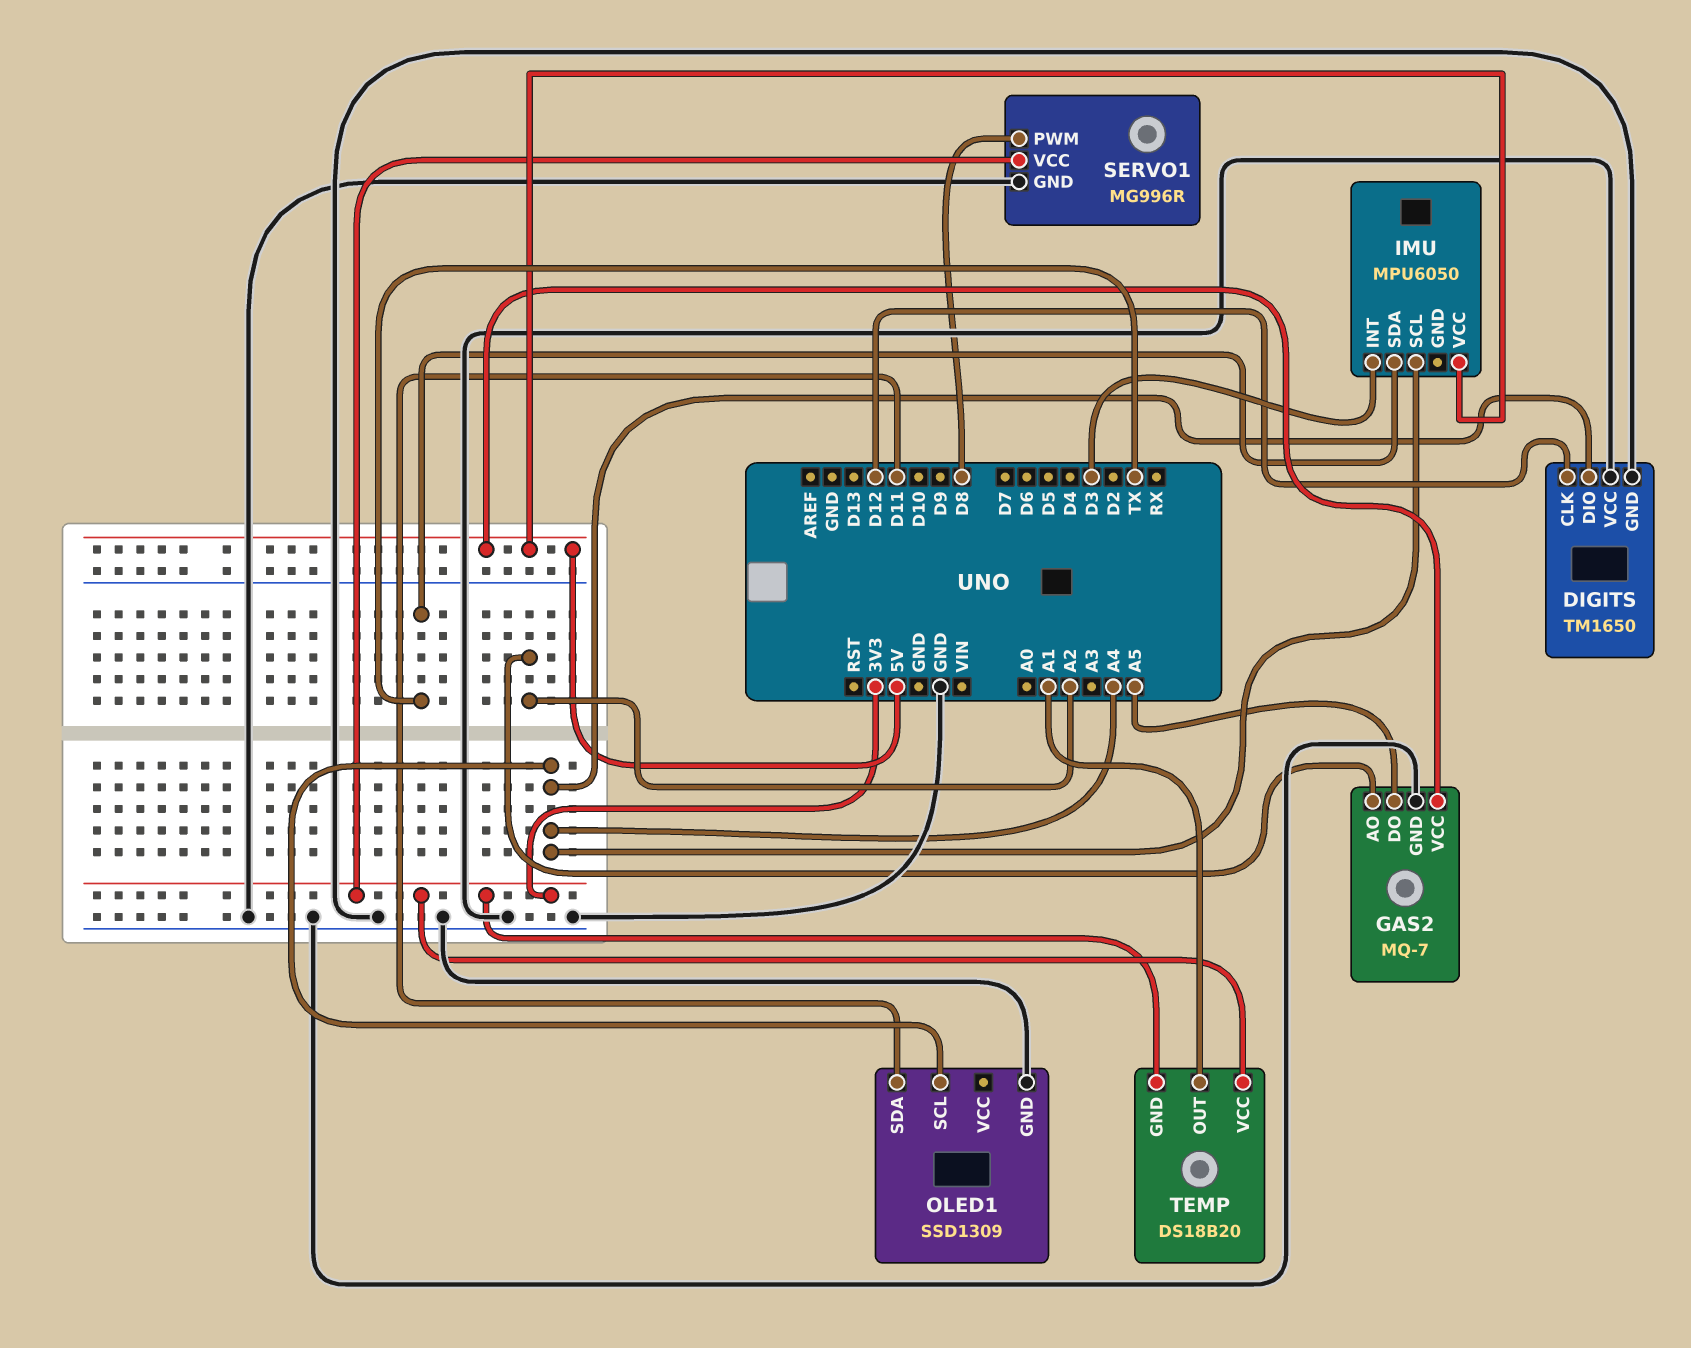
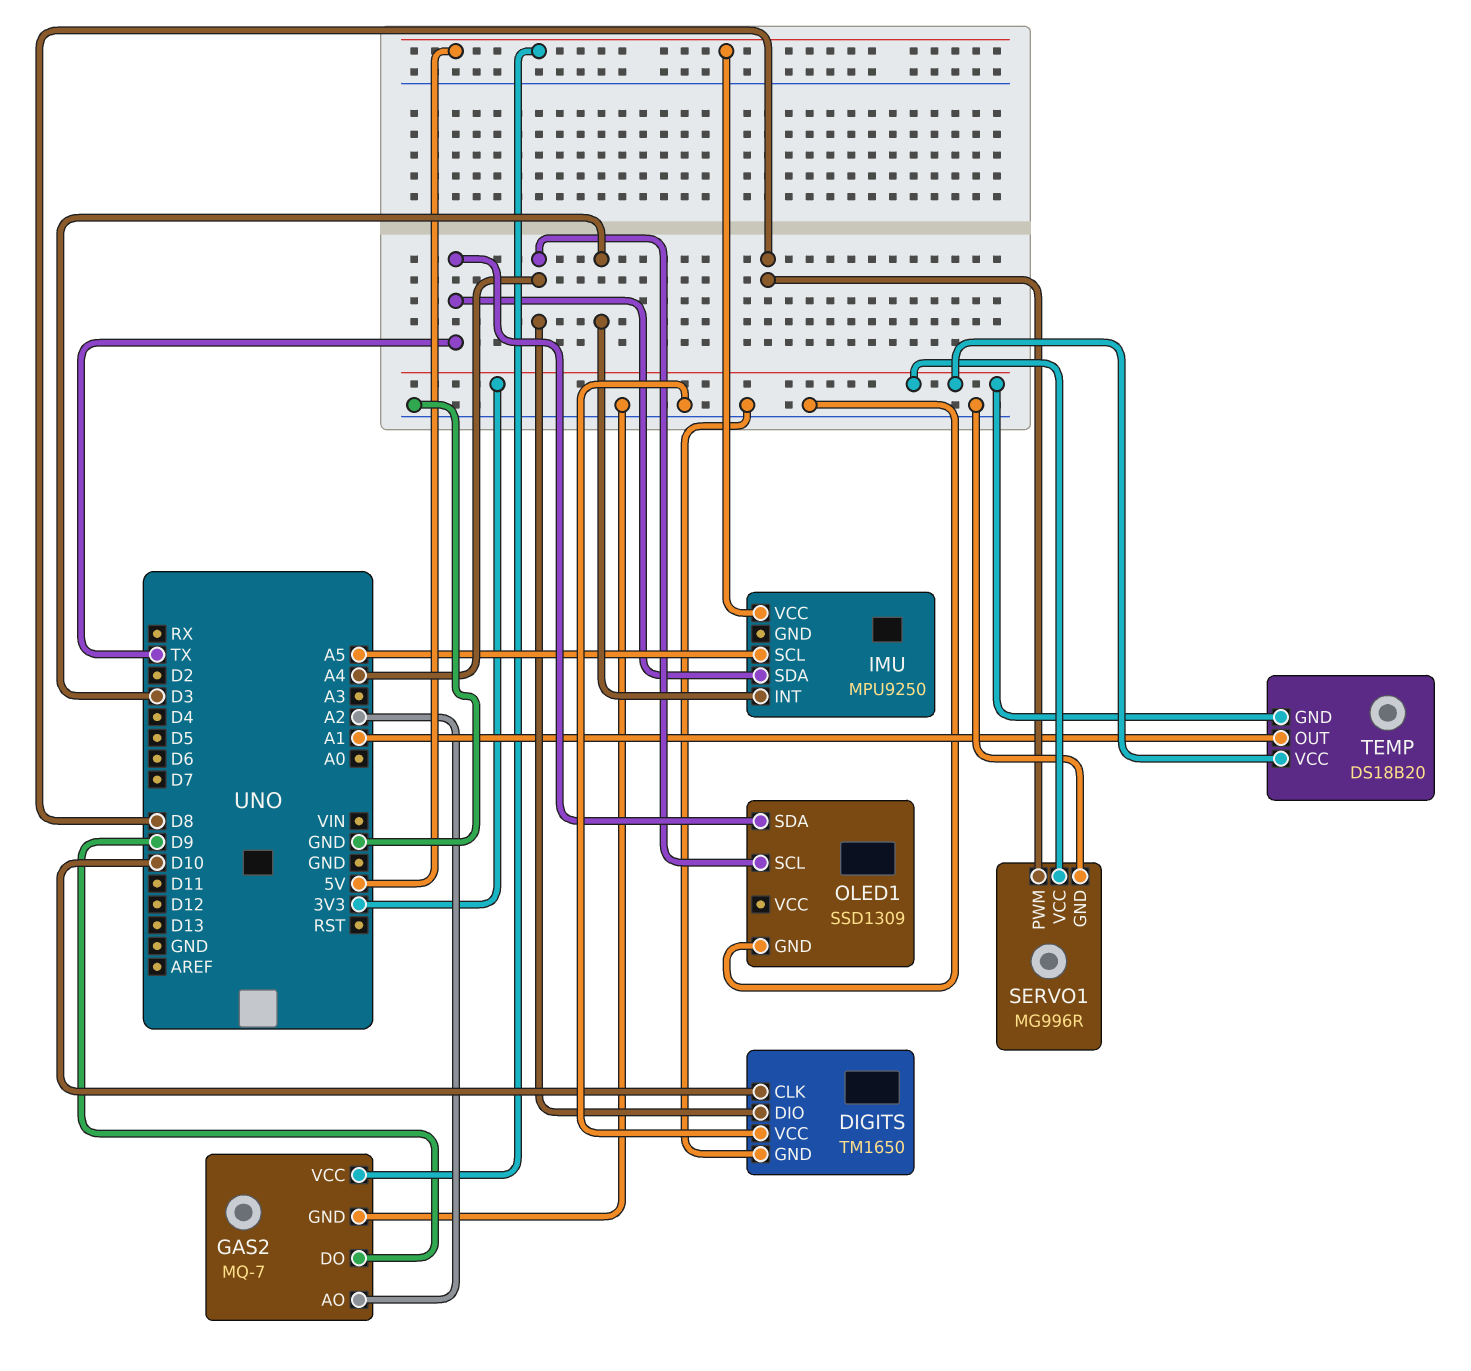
DIGITS pin CLK: D12 -> D10
GAS2 pin DO: A5 -> D9
IMU: MPU6050 -> MPU9250
IMU pin SCL: A4 -> A5
OLED1 pin SDA: D11 -> TX

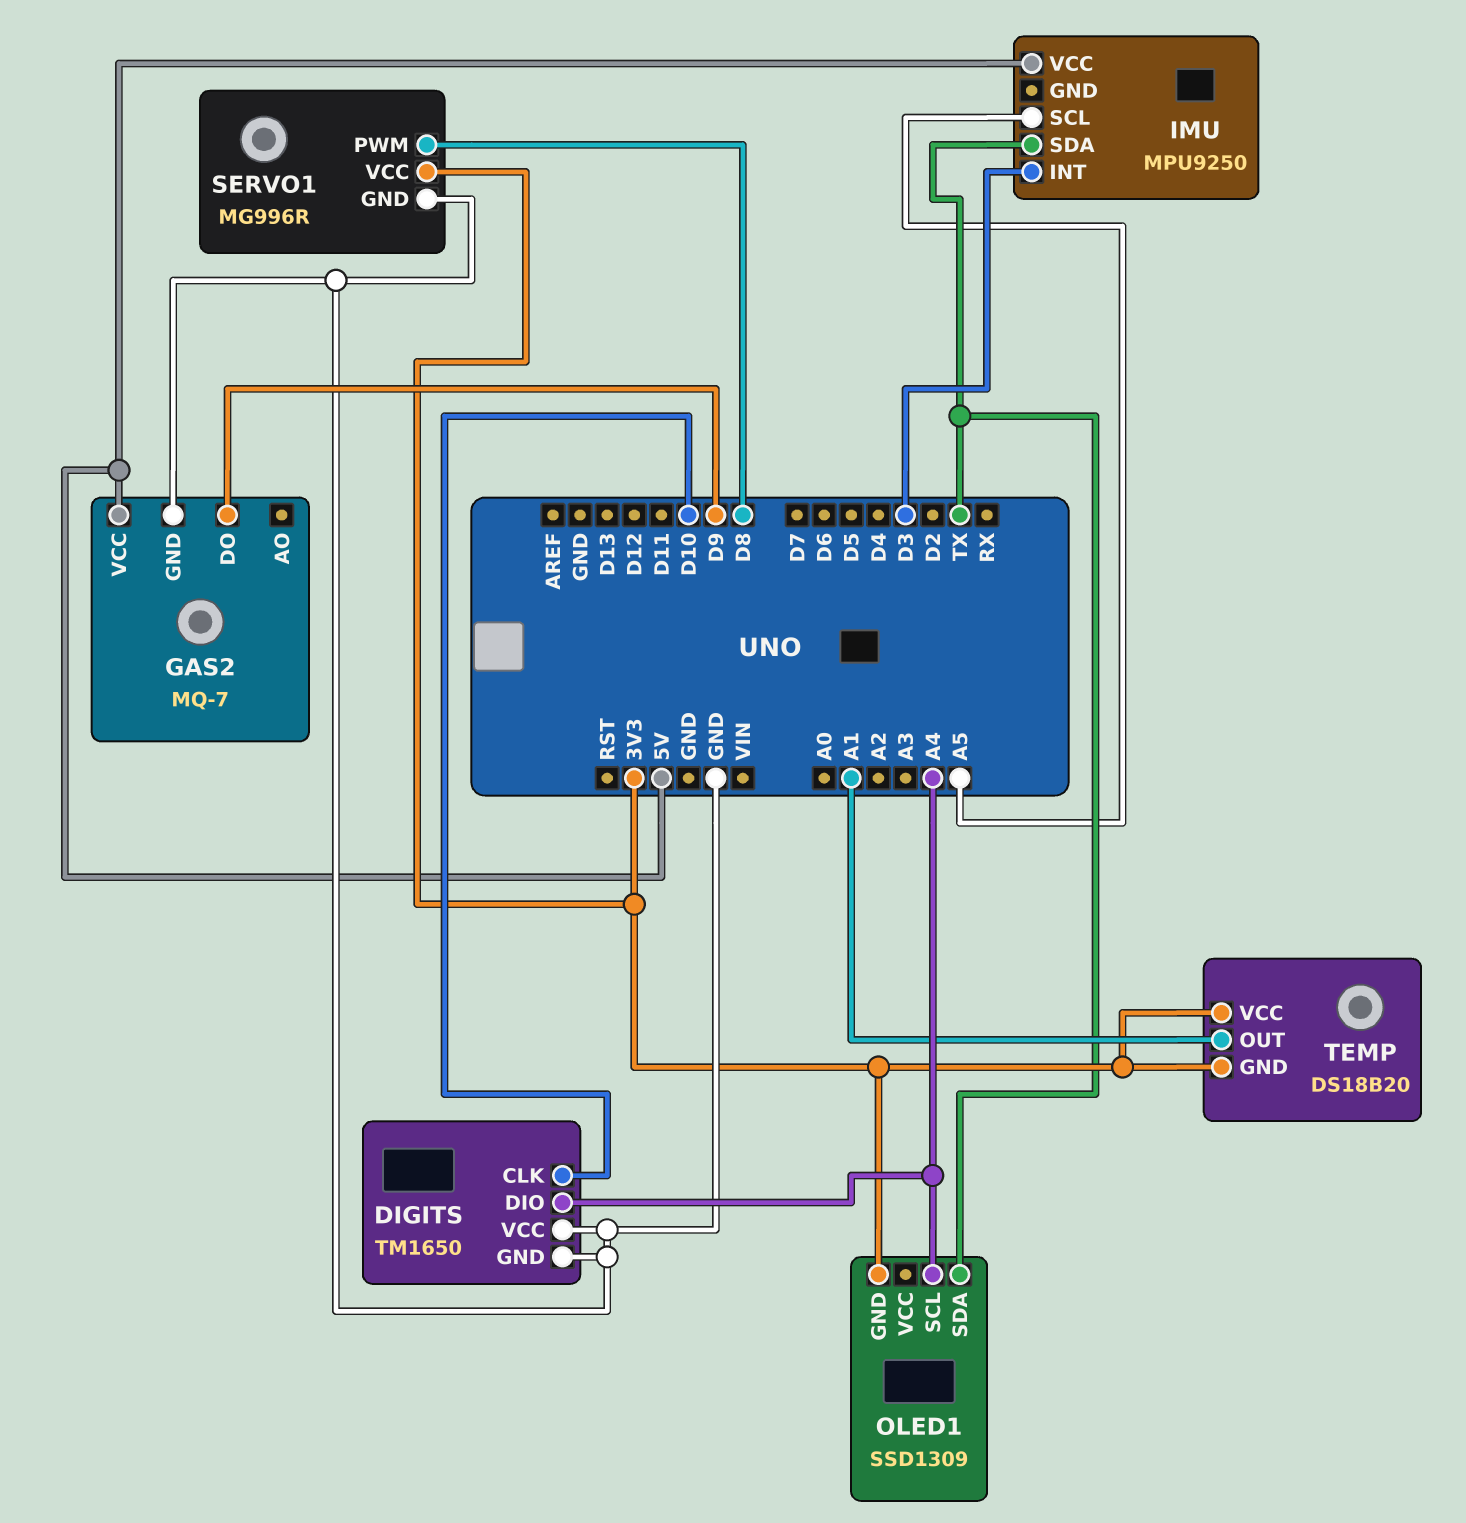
GAS2 pin AO: A2 -> none
OLED1 pin GND: GND -> 3V3

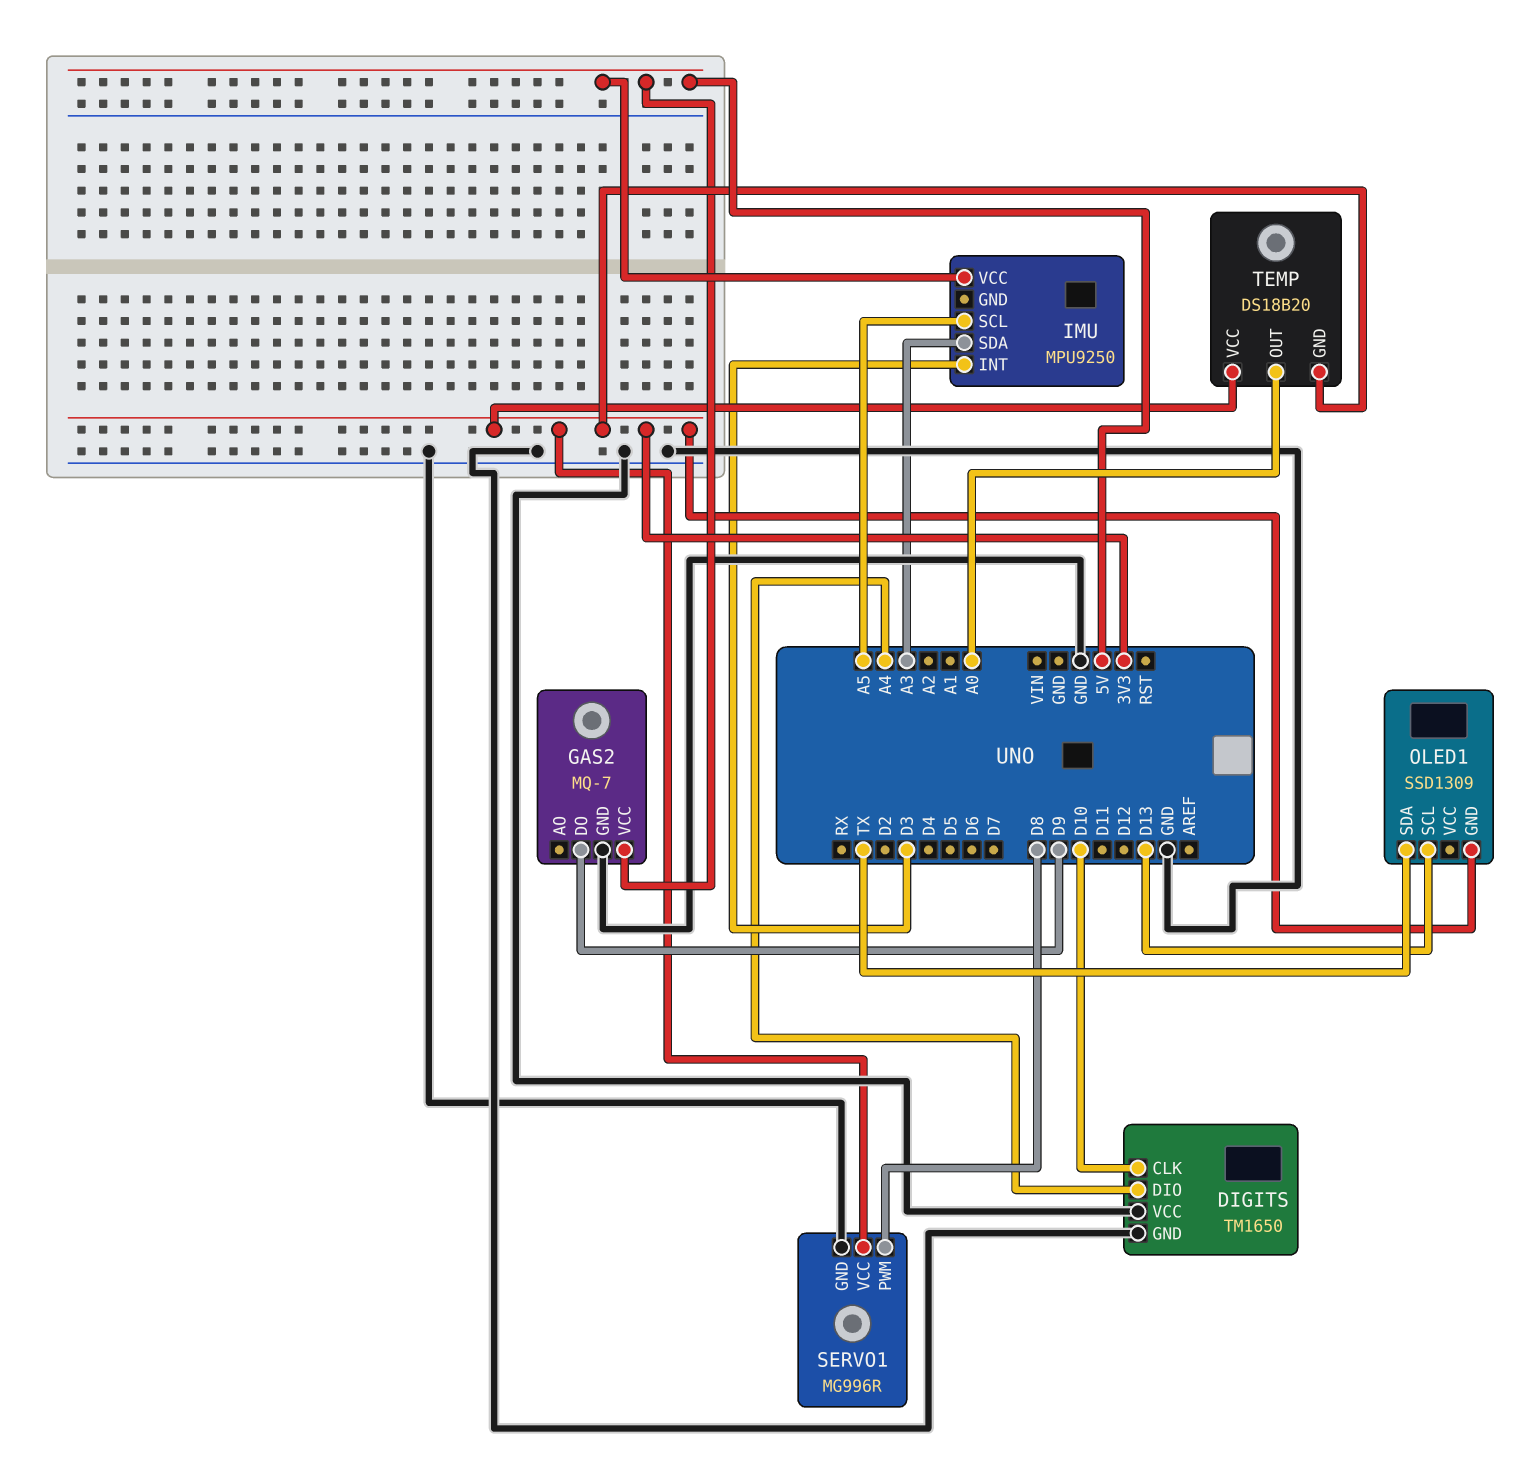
IMU pin SDA: TX -> A3
OLED1 pin SCL: A4 -> D13
TEMP pin OUT: A1 -> A0

